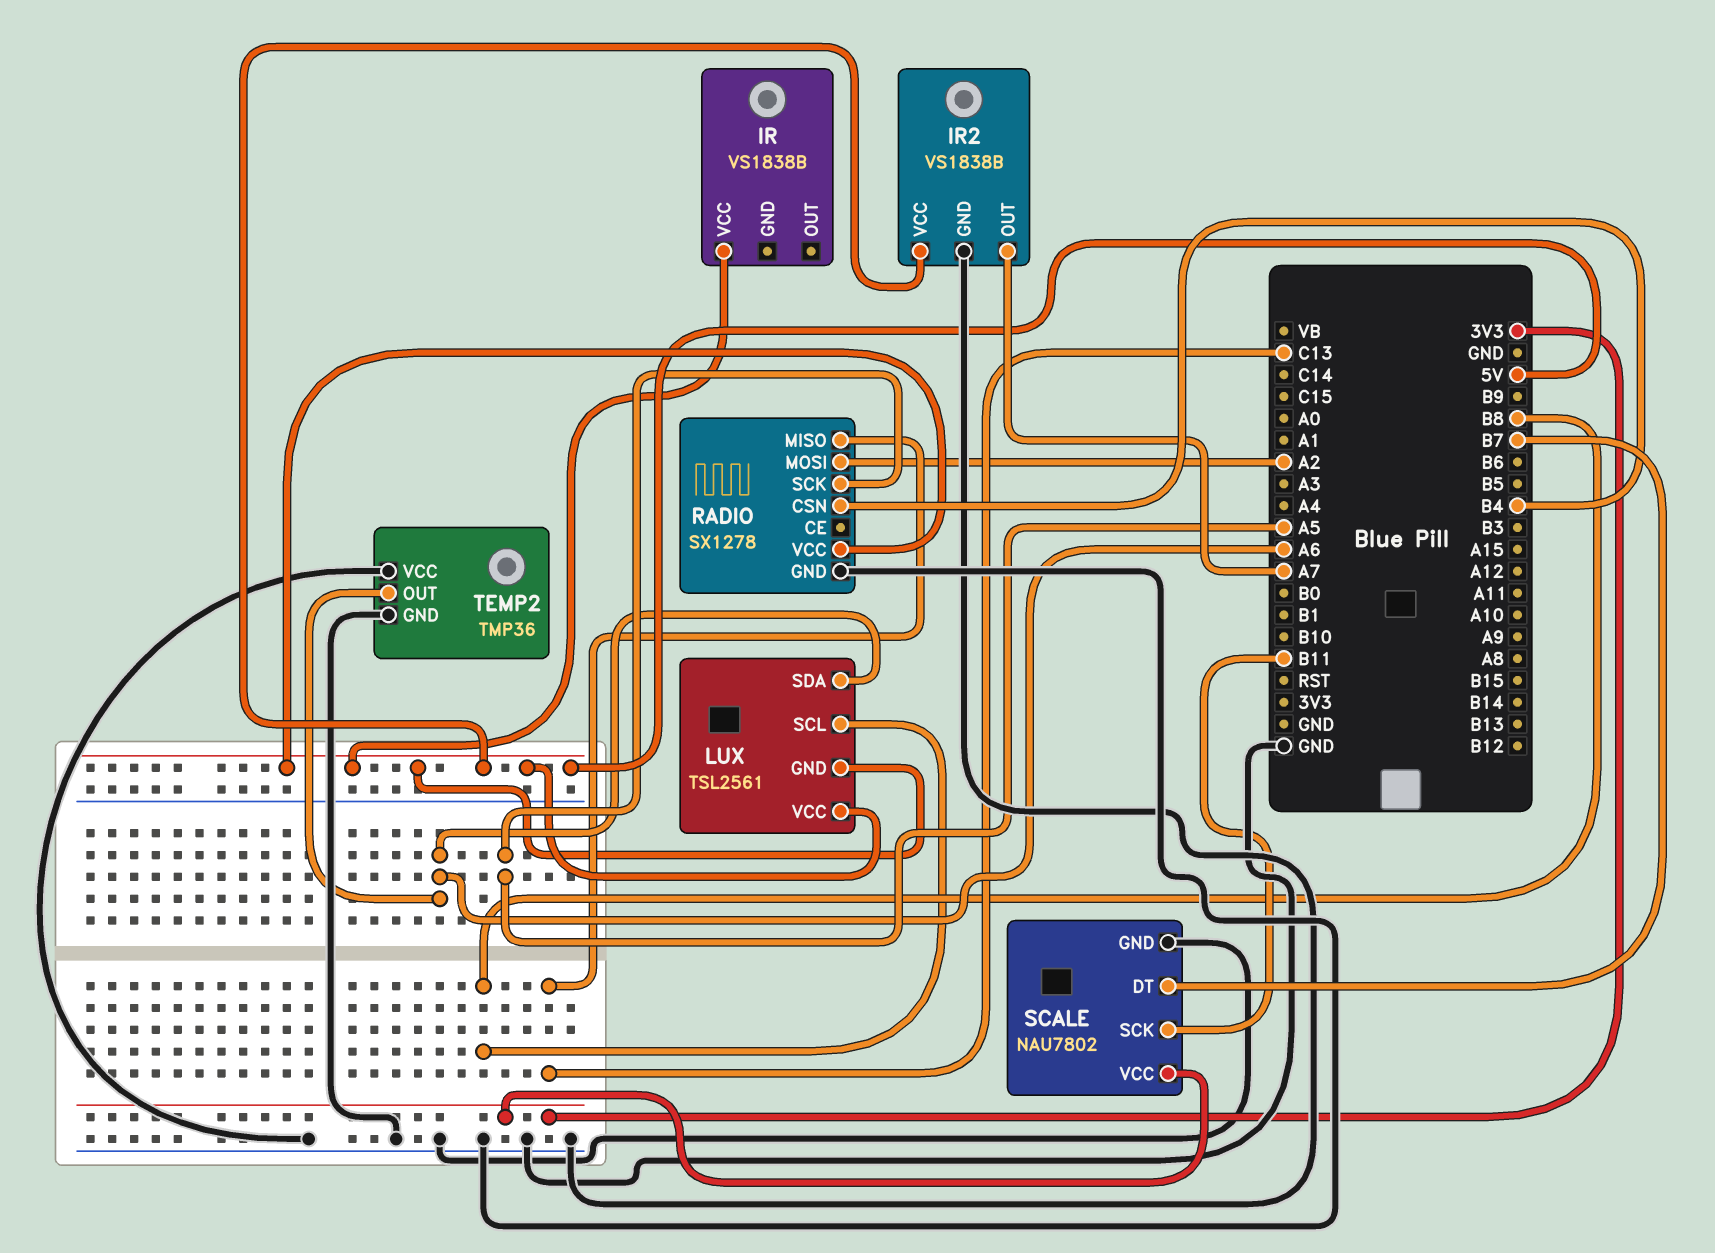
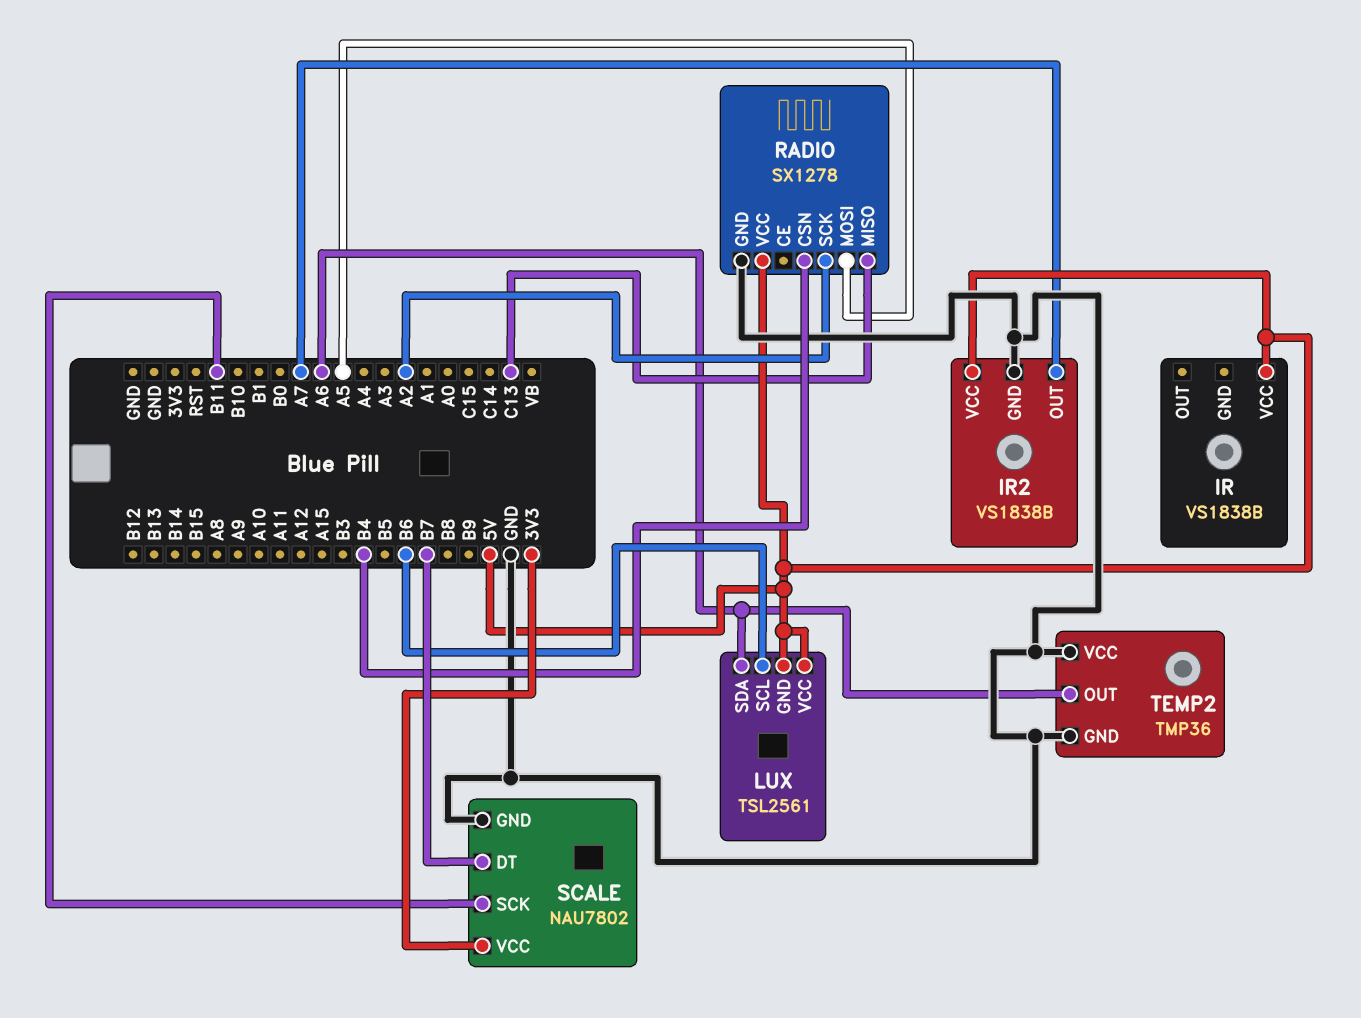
LUX pin SCL: B8 -> B6
RADIO pin MOSI: A2 -> A5
RADIO pin SCK: A5 -> A2

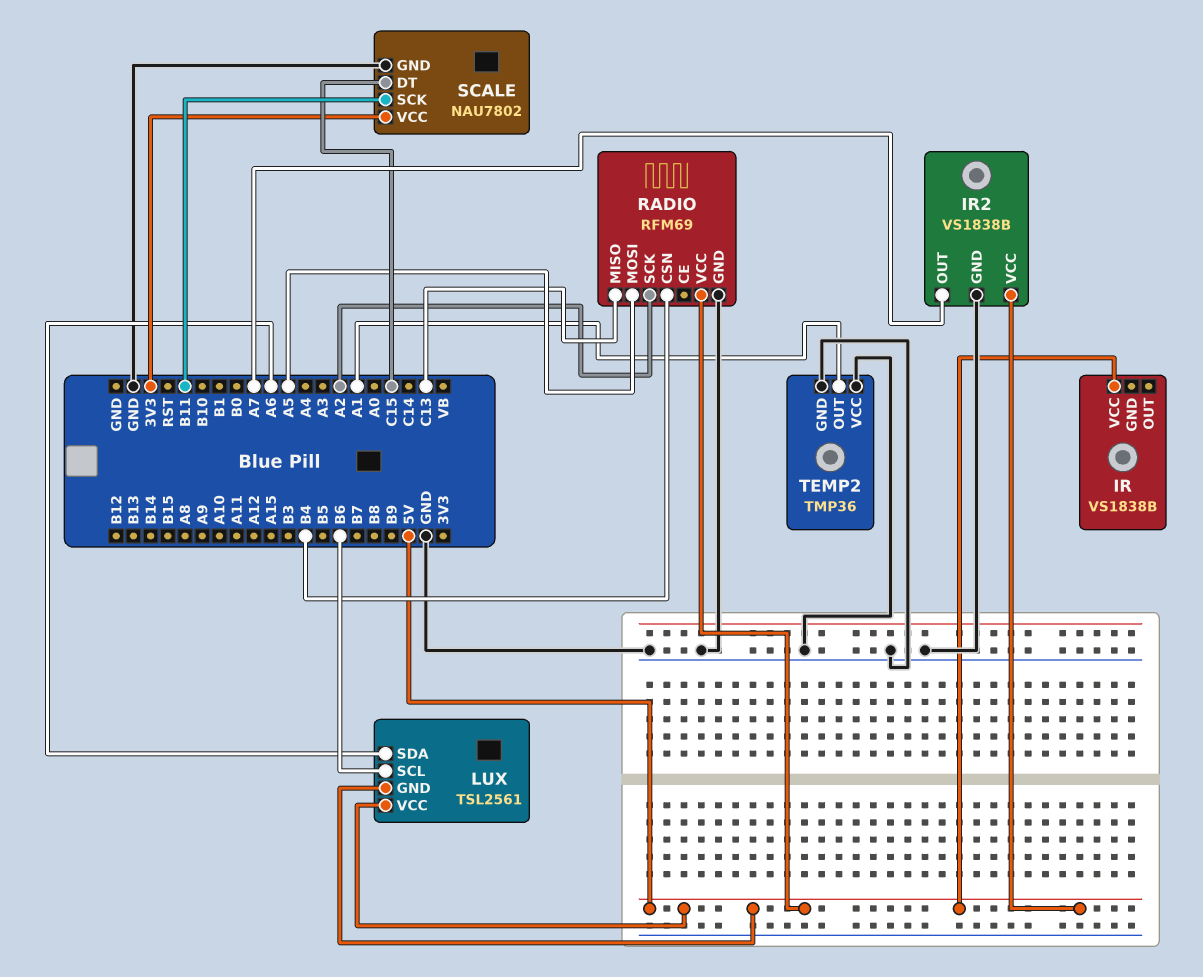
RADIO: SX1278 -> RFM69
SCALE pin DT: B7 -> C15
TEMP2 pin OUT: A6 -> A1

